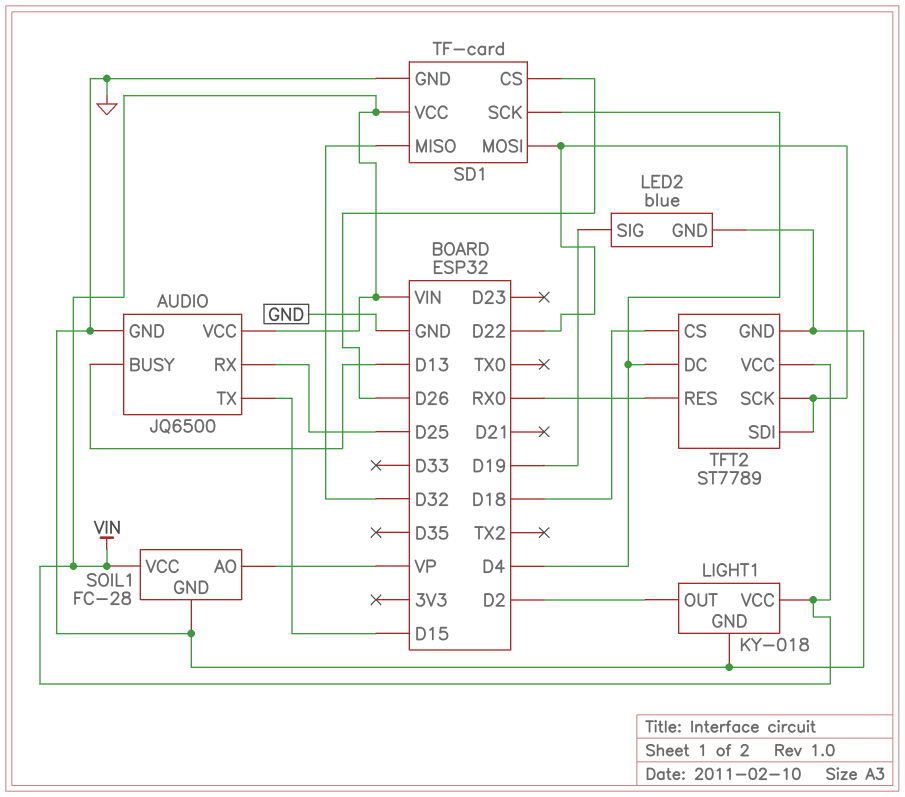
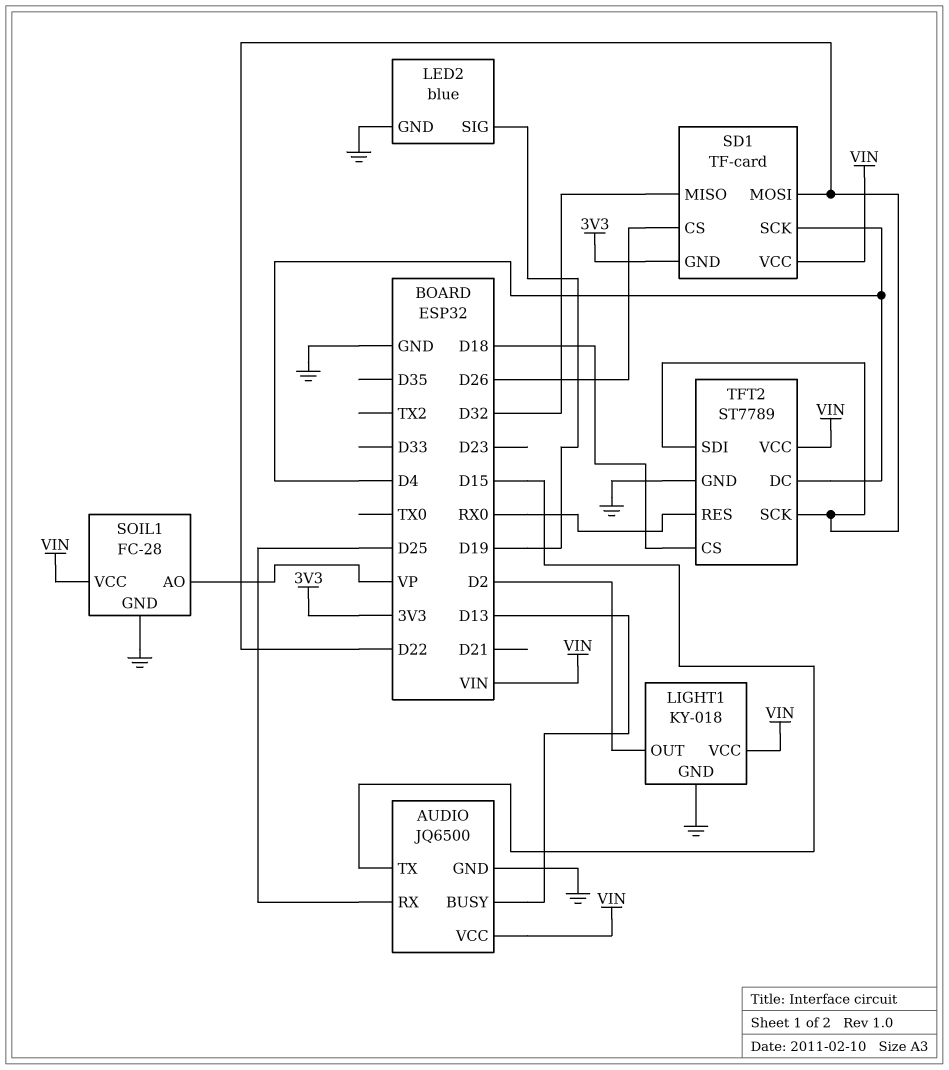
SD1 pin GND: GND -> 3V3

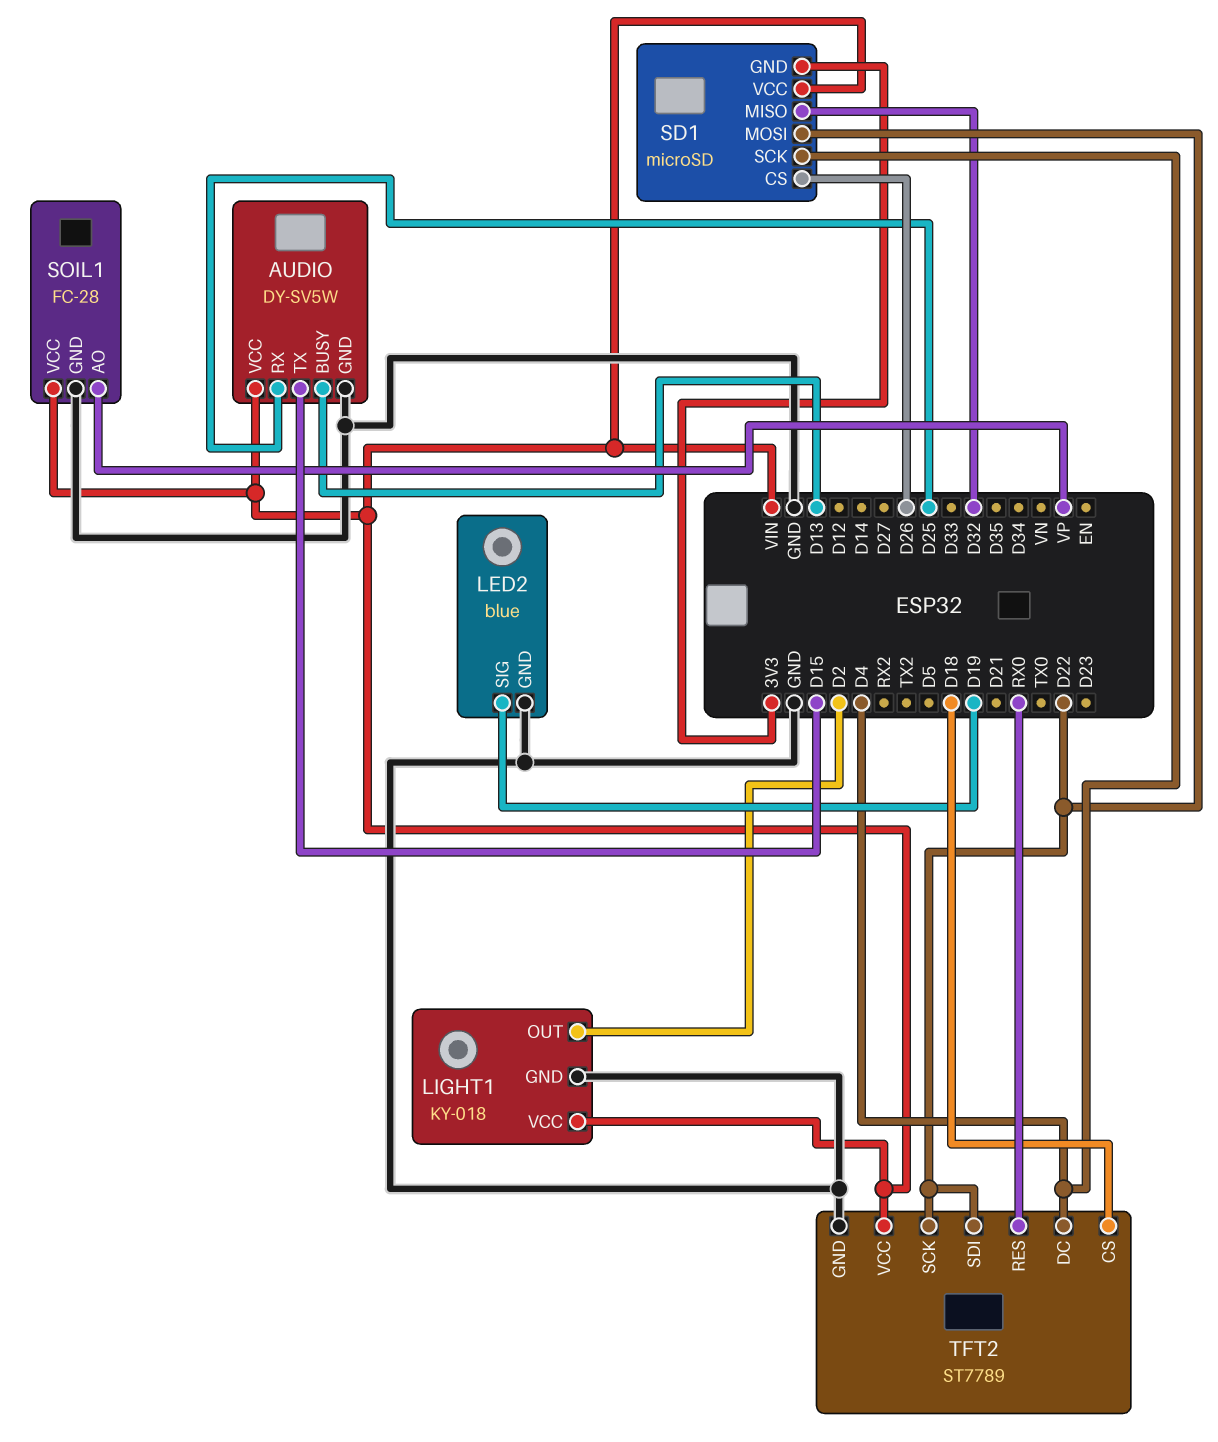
AUDIO: JQ6500 -> DY-SV5W
SD1: TF-card -> microSD

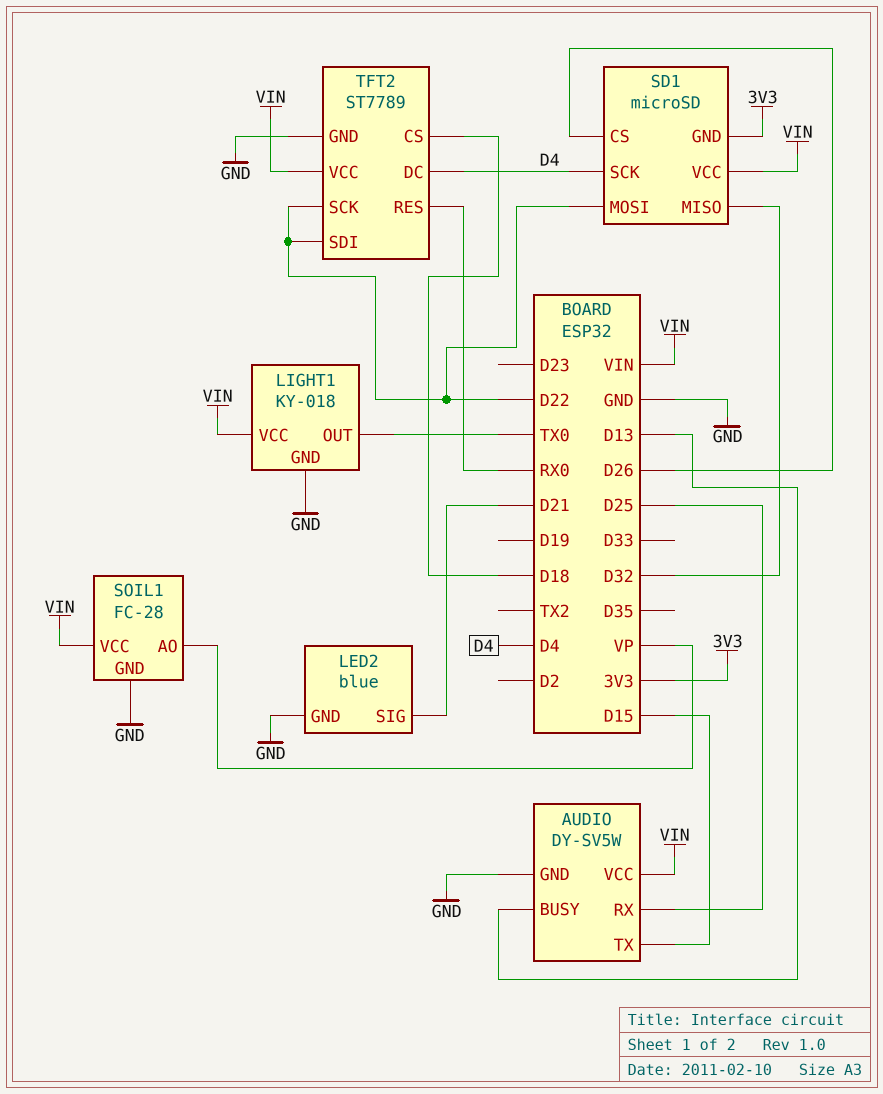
LED2 pin SIG: D19 -> D21
LIGHT1 pin OUT: D2 -> TX0

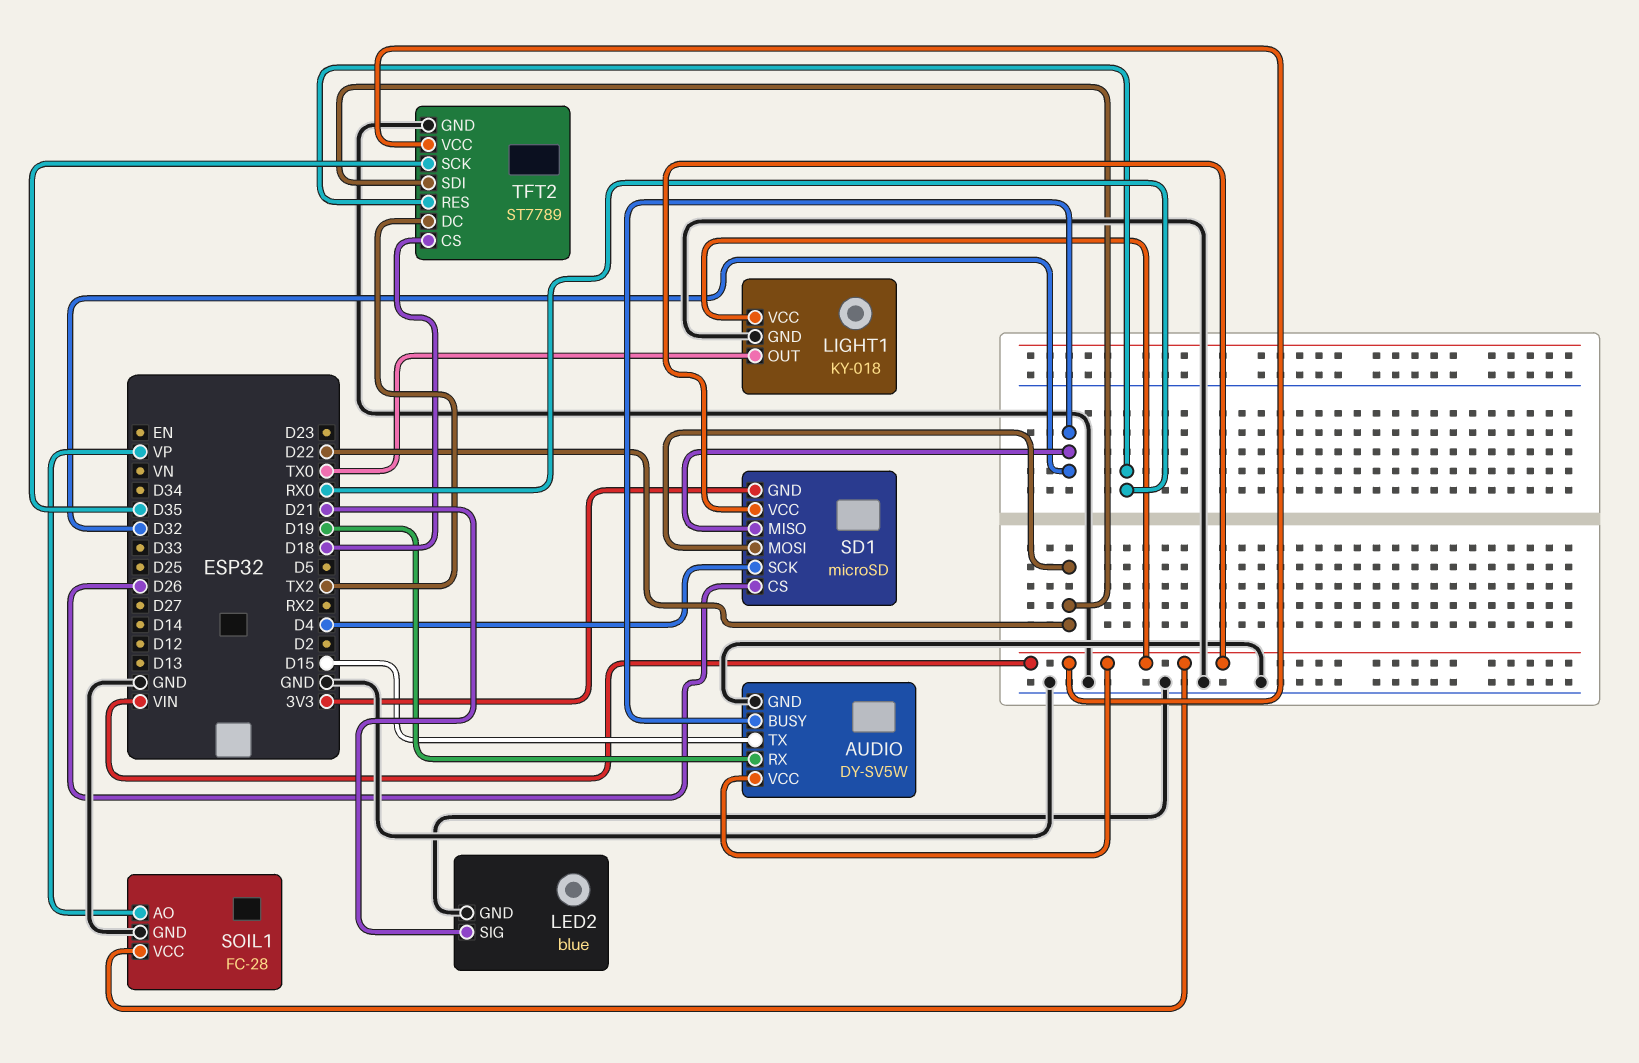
AUDIO pin BUSY: D13 -> D32
AUDIO pin RX: D25 -> D19
TFT2 pin DC: D4 -> TX2
TFT2 pin SCK: D22 -> D35

